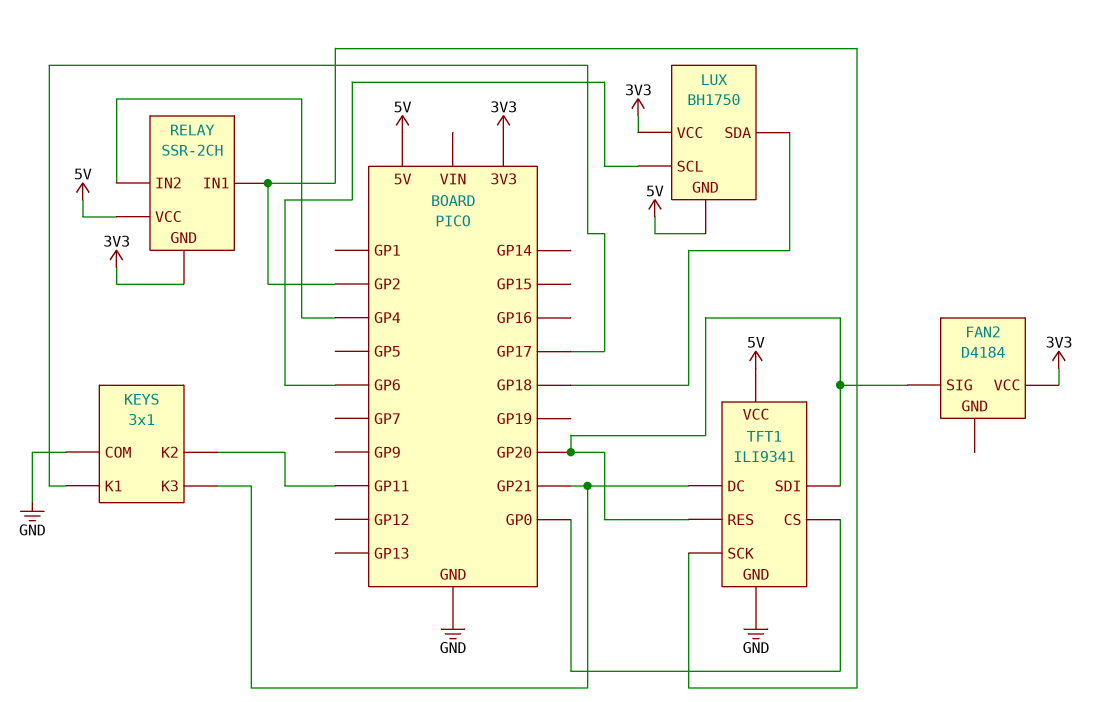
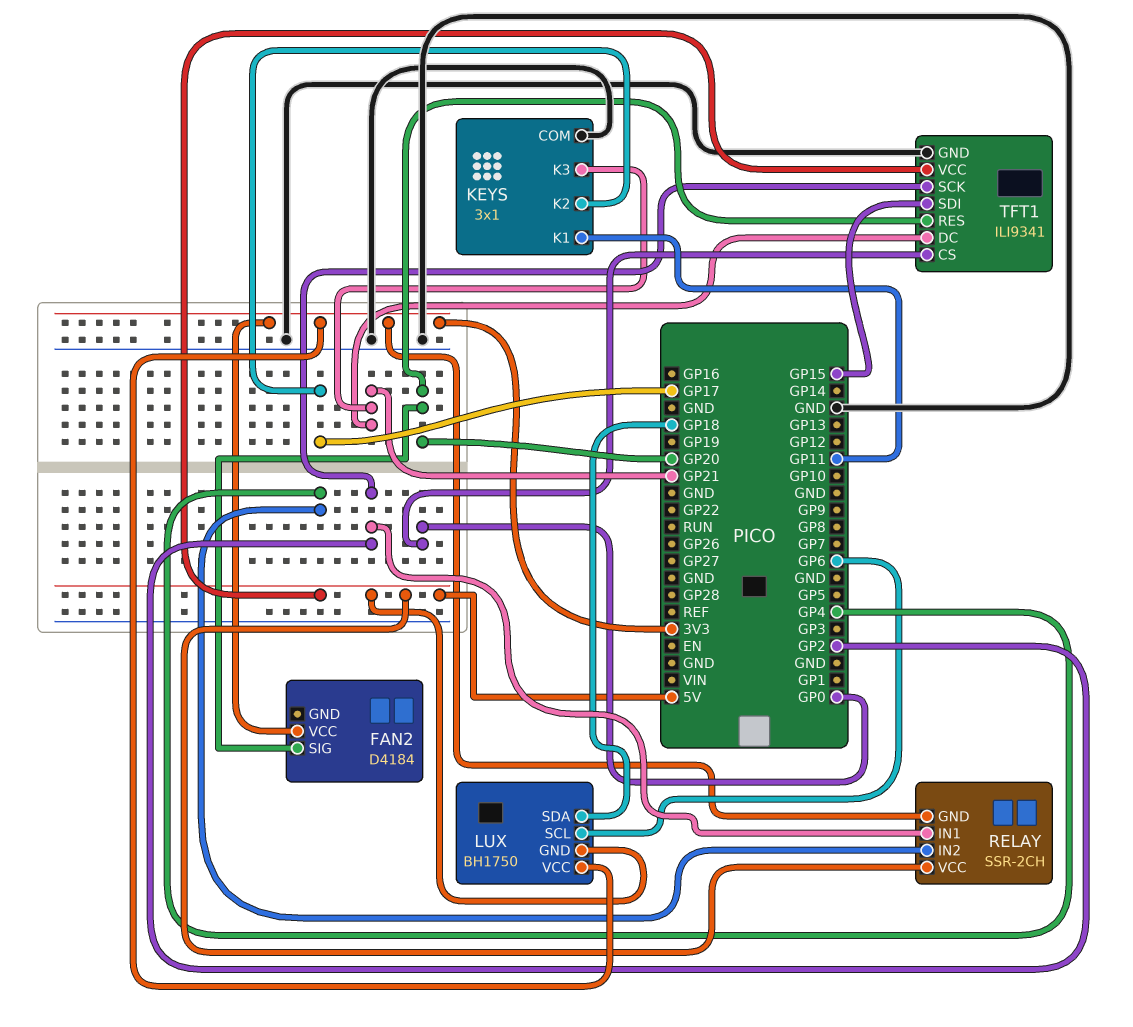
KEYS pin K1: GP17 -> GP11
KEYS pin K2: GP11 -> GP17
TFT1 pin SDI: GP20 -> GP15

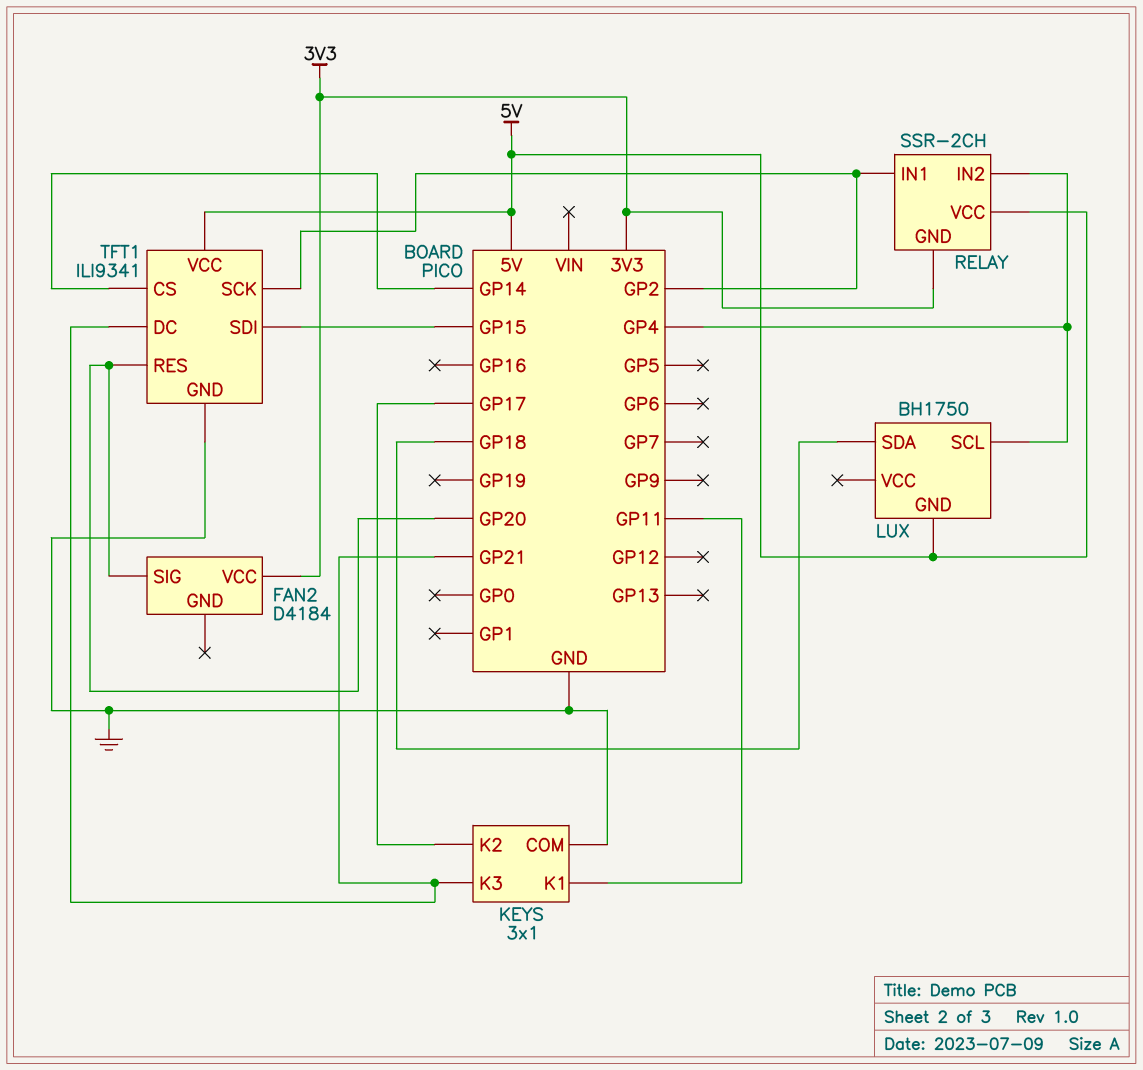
LUX pin SCL: GP6 -> GP4
LUX pin VCC: 3V3 -> none
TFT1 pin CS: GP0 -> GP14

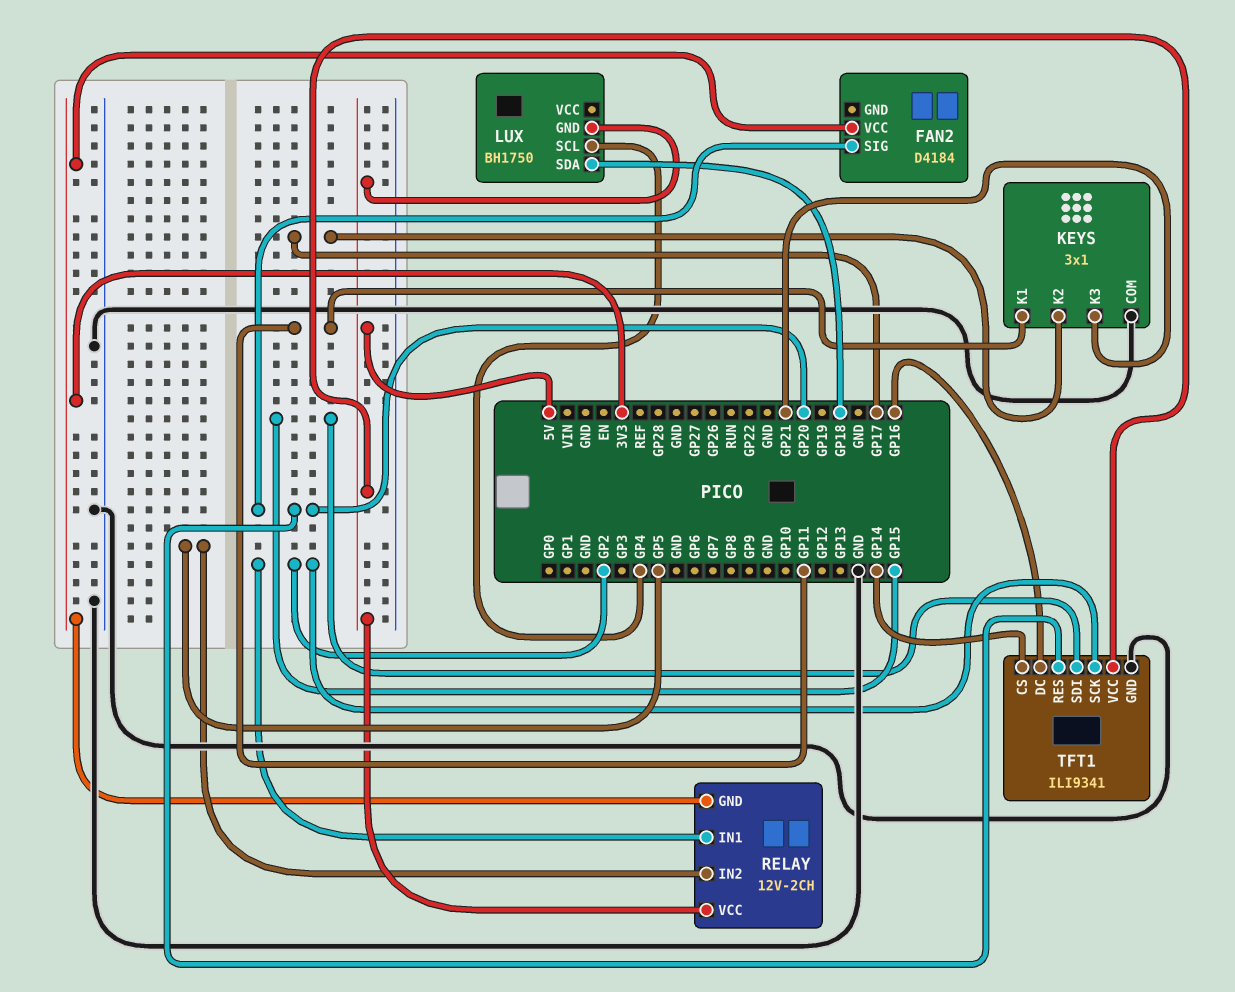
RELAY: SSR-2CH -> 12V-2CH
RELAY pin IN2: GP4 -> GP5
TFT1 pin DC: GP21 -> GP16

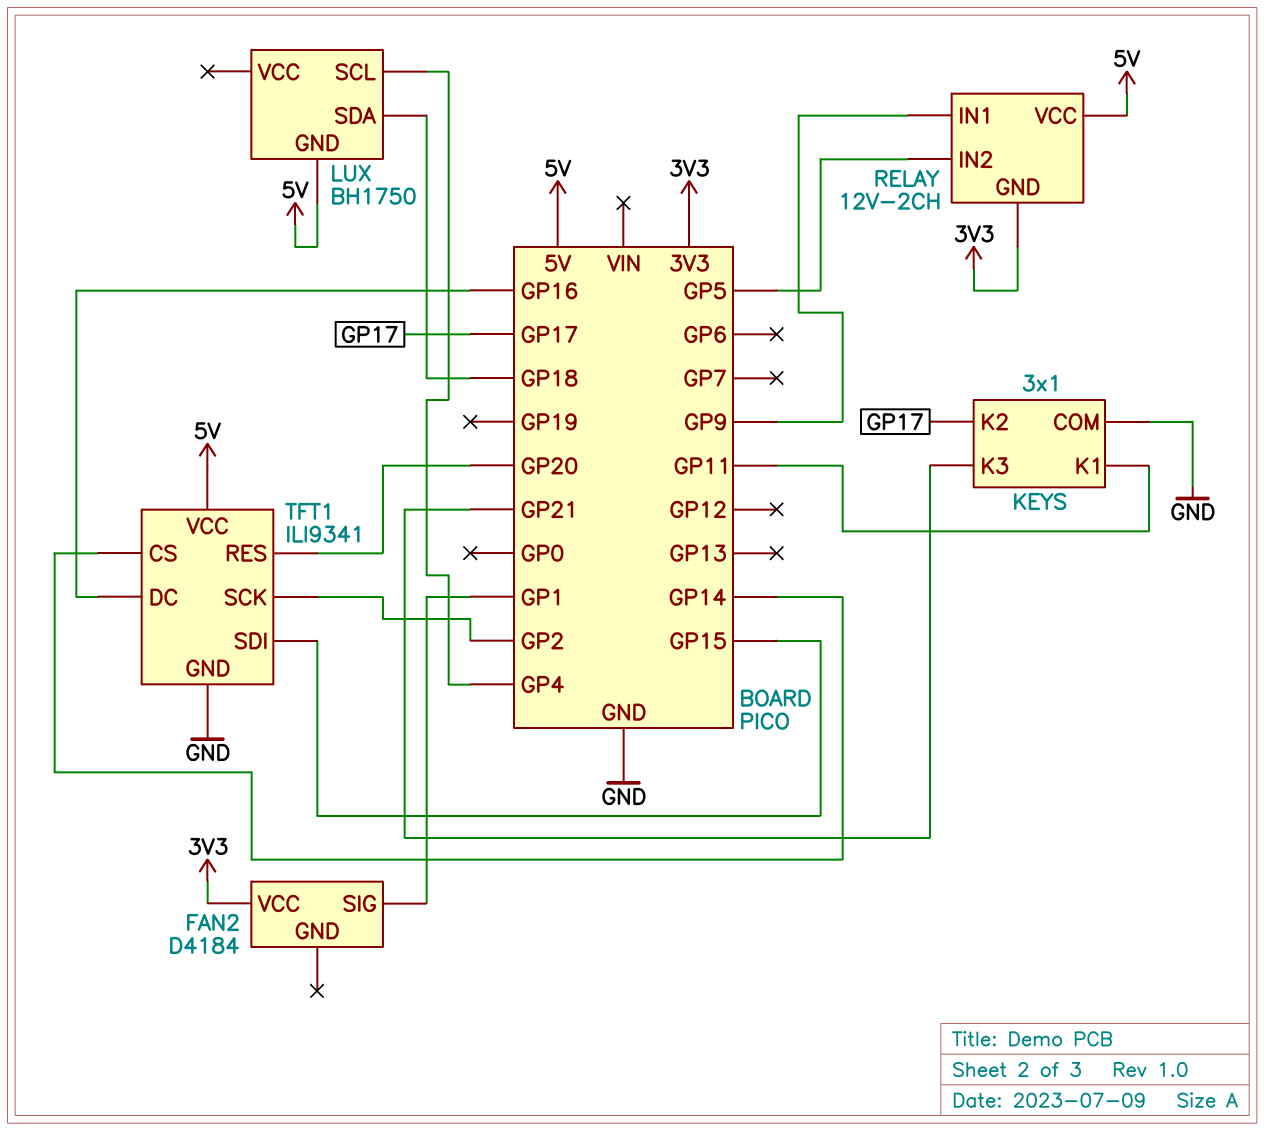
FAN2 pin SIG: GP20 -> GP1
RELAY pin IN1: GP2 -> GP9

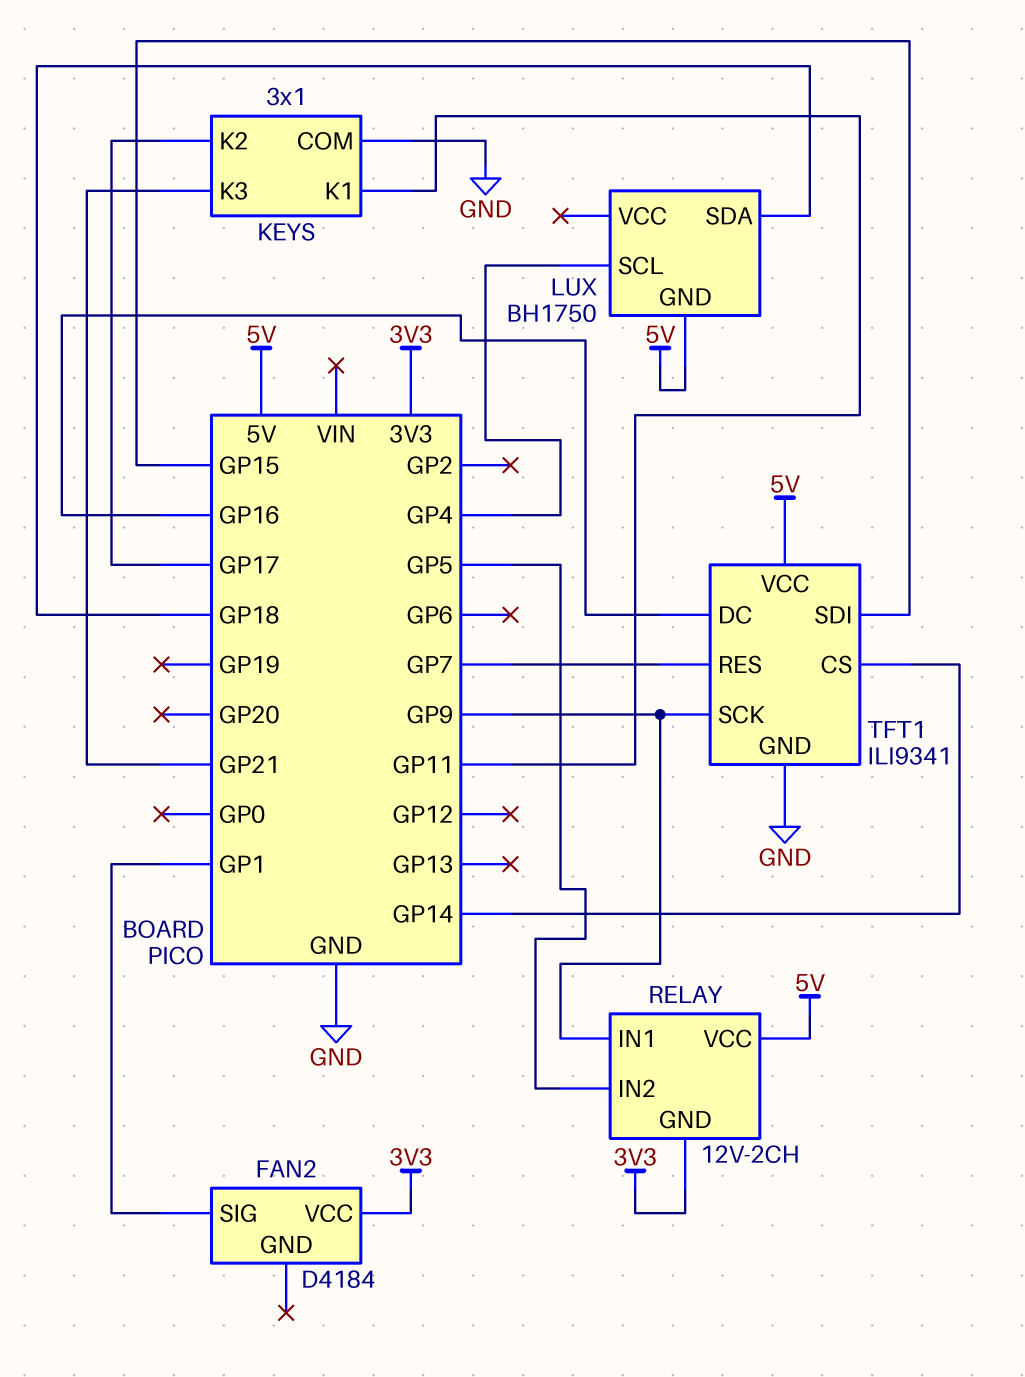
TFT1 pin RES: GP20 -> GP7
TFT1 pin SCK: GP2 -> GP9

